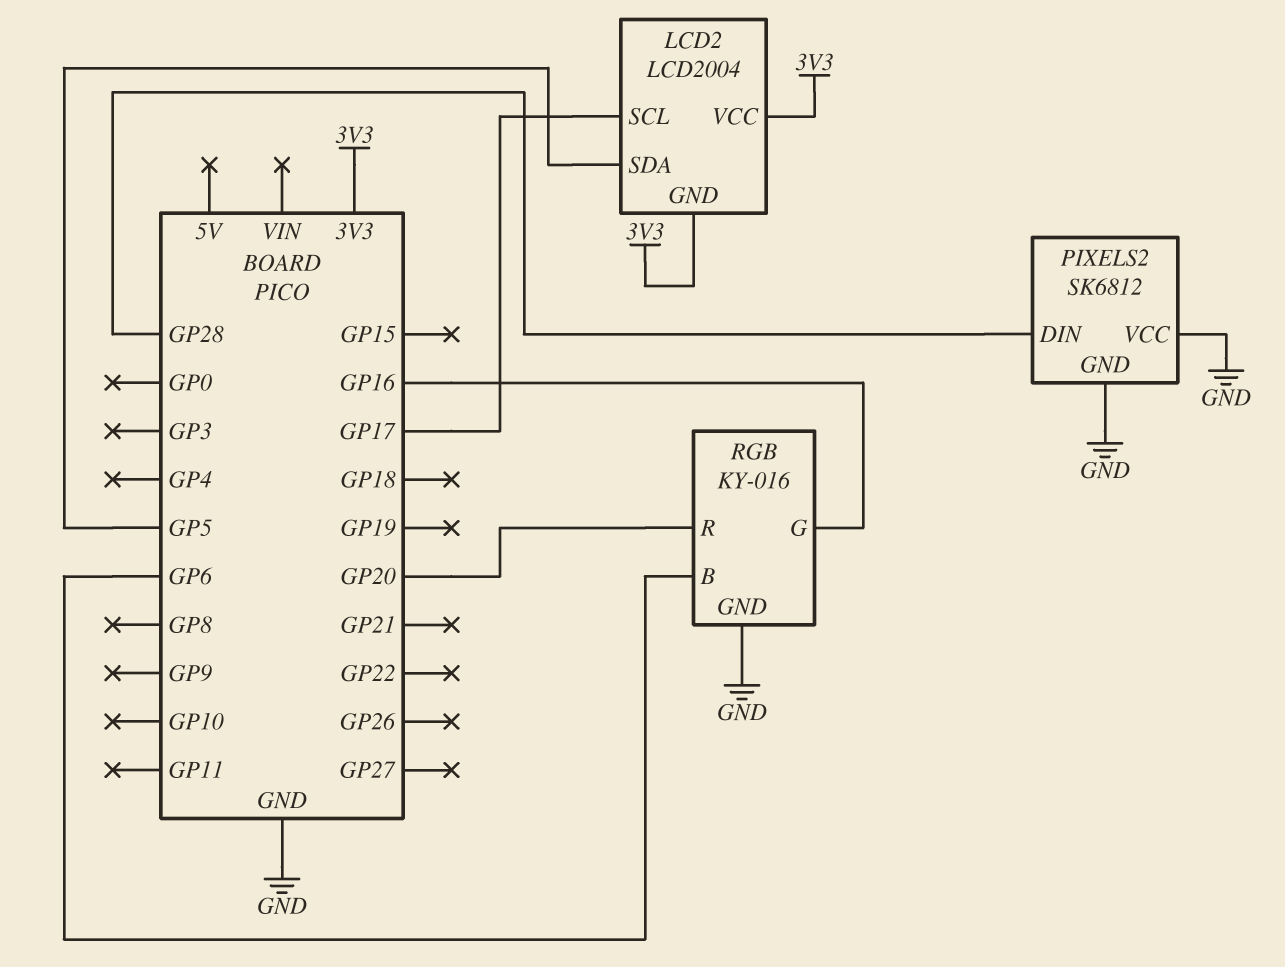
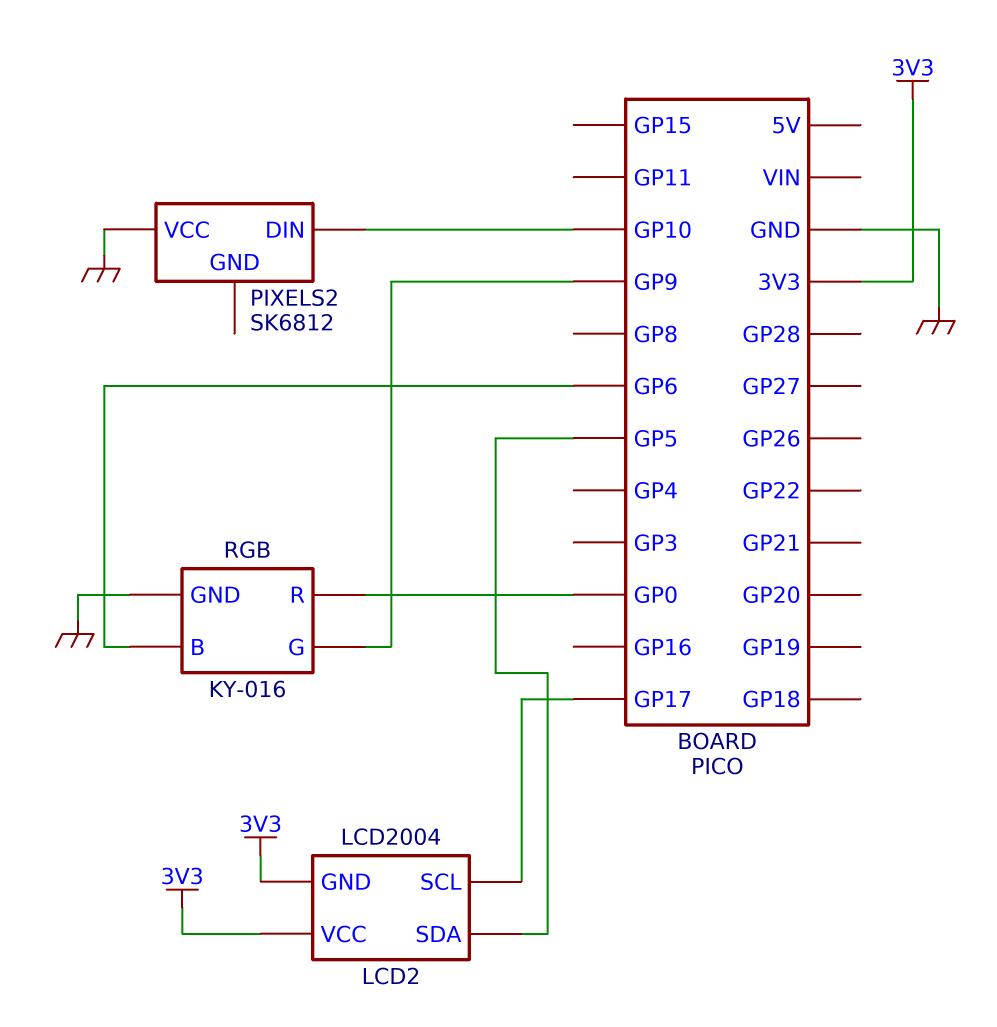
PIXELS2 pin DIN: GP28 -> GP10
PIXELS2 pin GND: GND -> none
RGB pin G: GP16 -> GP9
RGB pin R: GP20 -> GP0

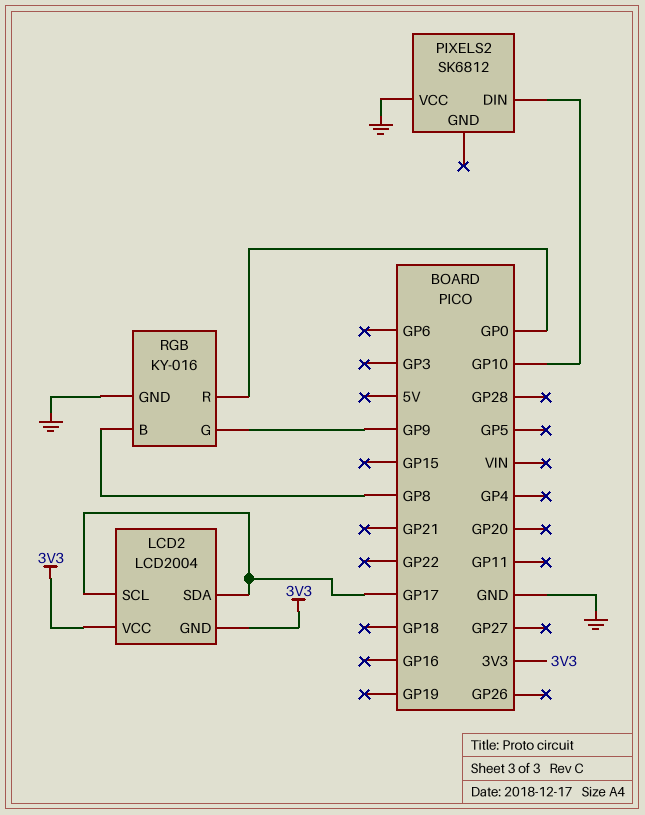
LCD2 pin SDA: GP5 -> GP17
RGB pin B: GP6 -> GP8

